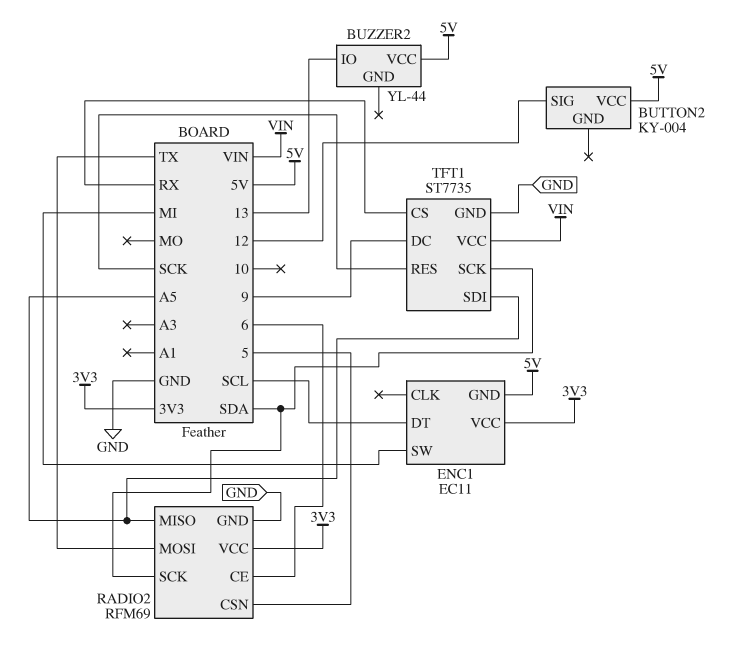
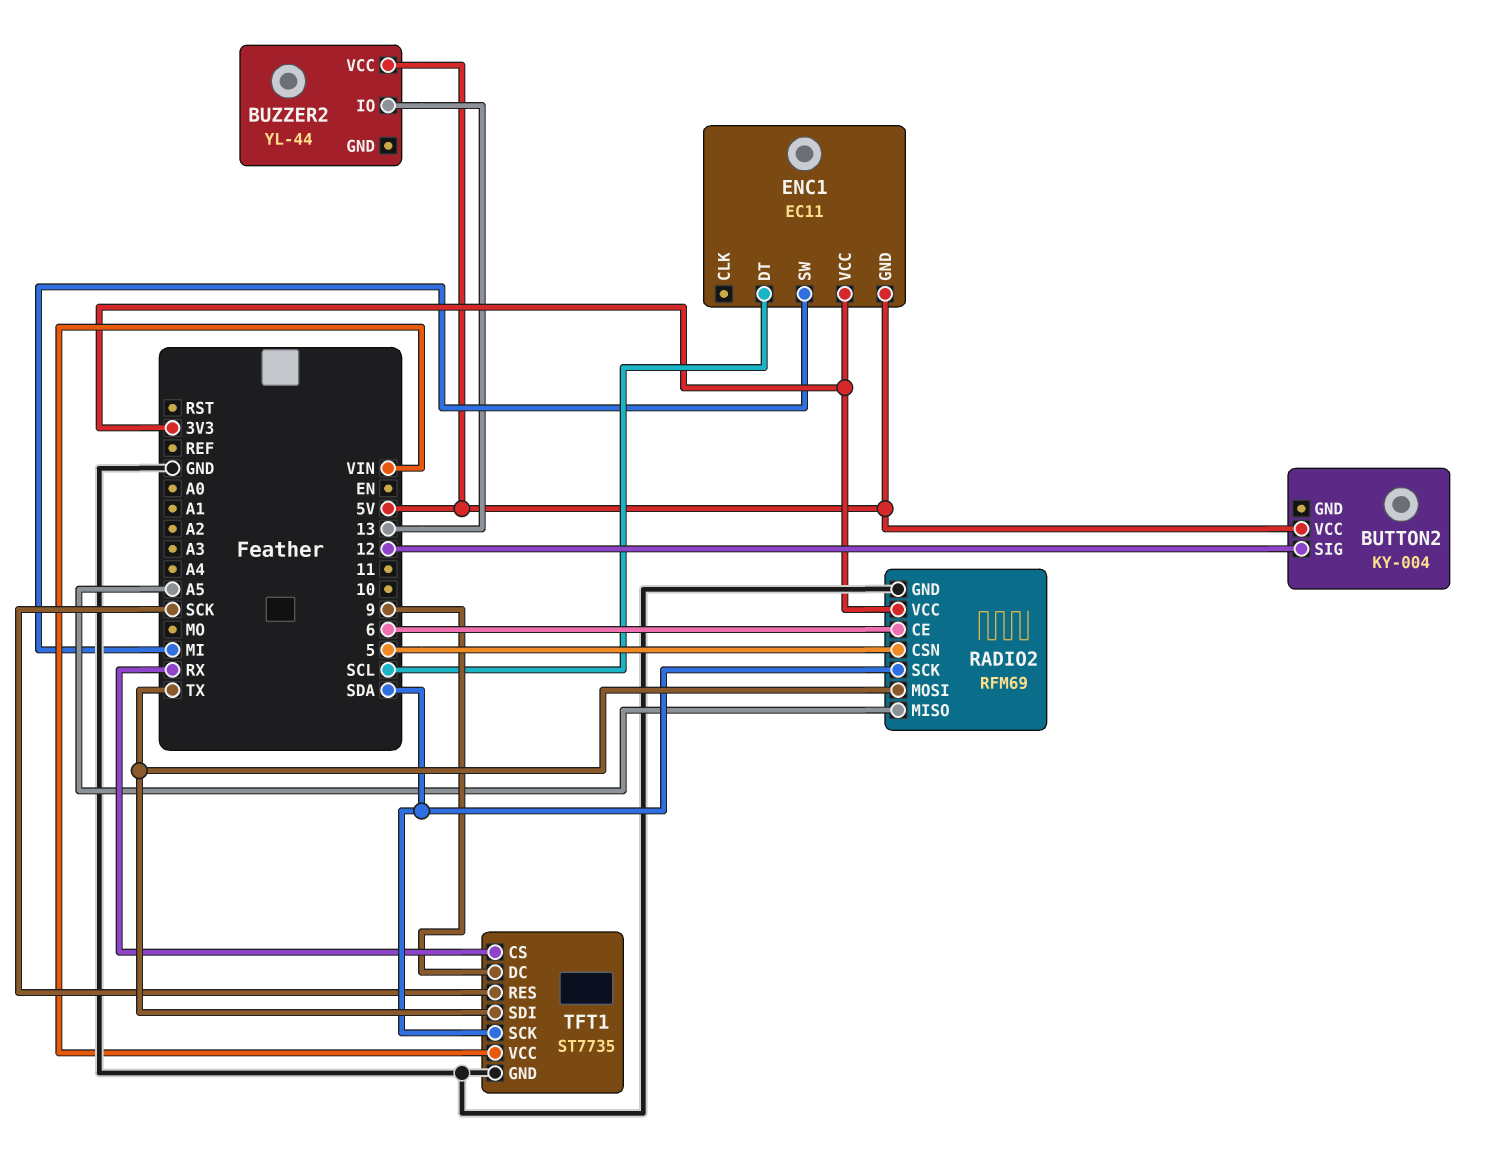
TFT1 pin SDI: A5 -> TX

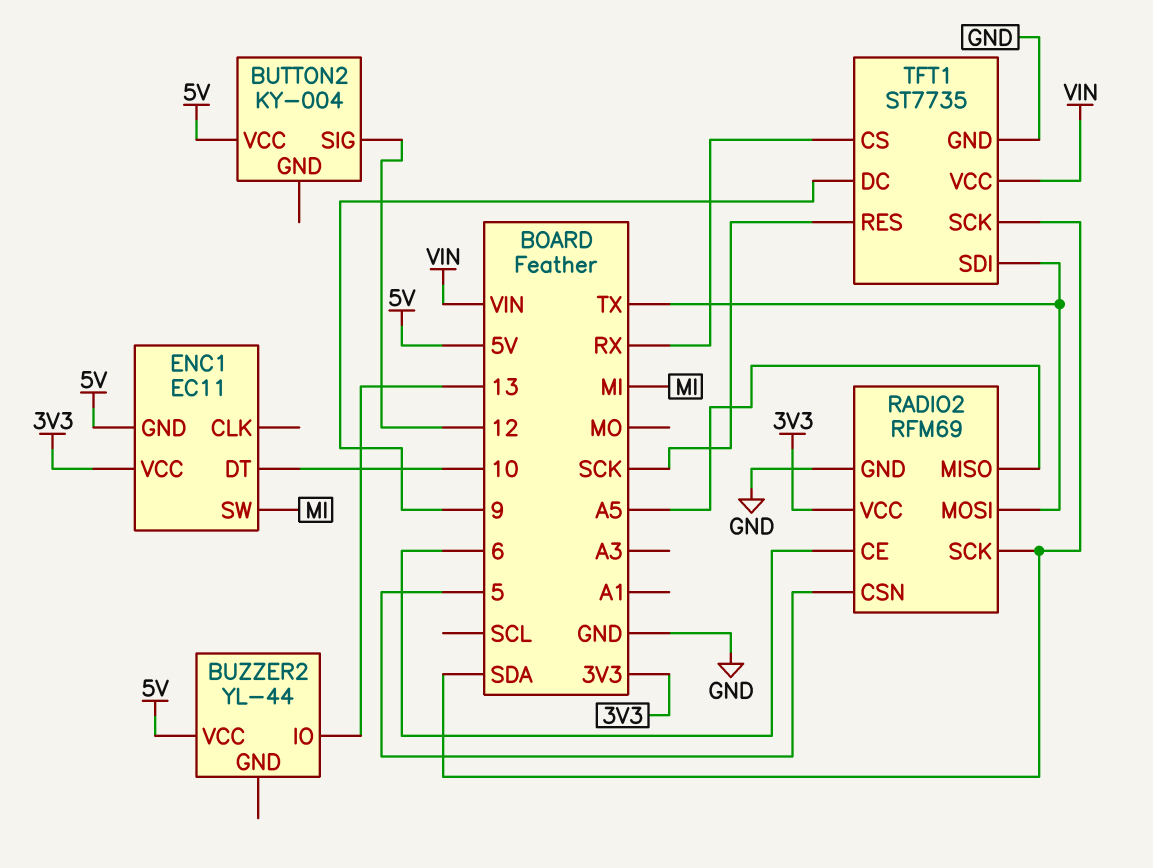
ENC1 pin DT: SCL -> 10

